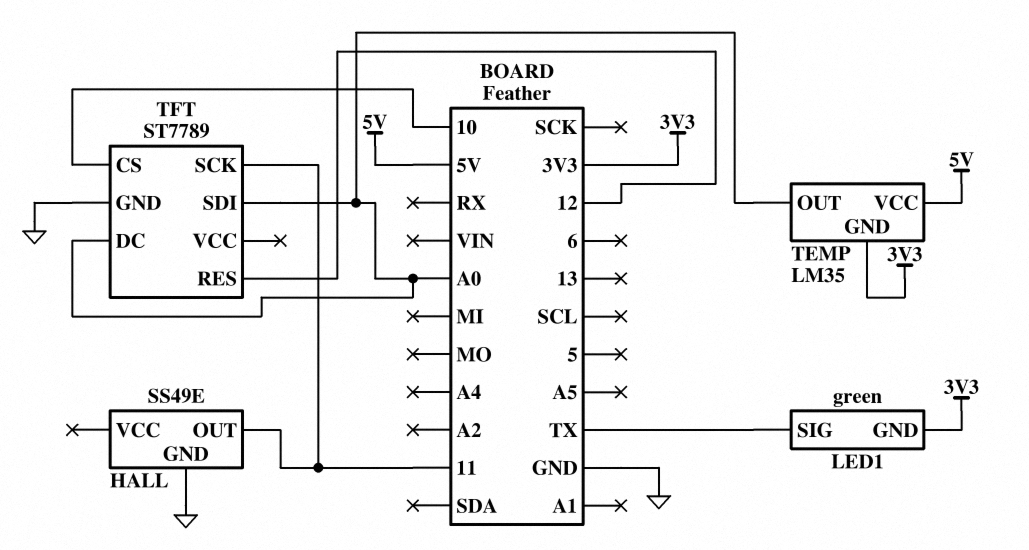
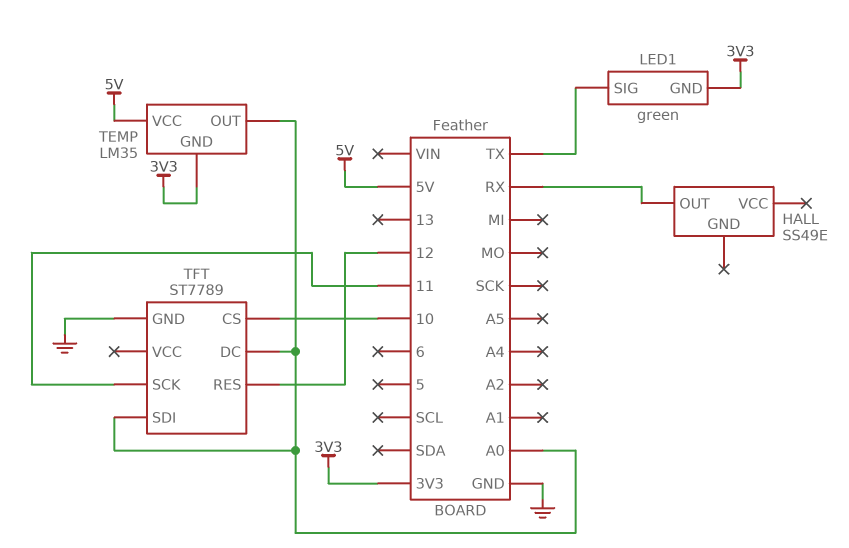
HALL pin GND: GND -> none
HALL pin OUT: 11 -> RX

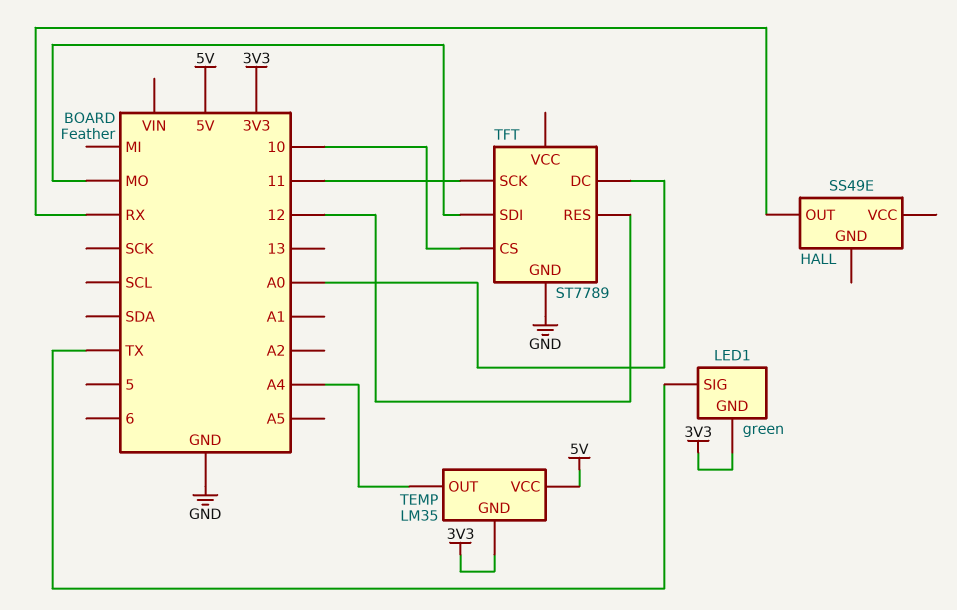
TEMP pin OUT: A0 -> A4
TFT pin SDI: A0 -> MO

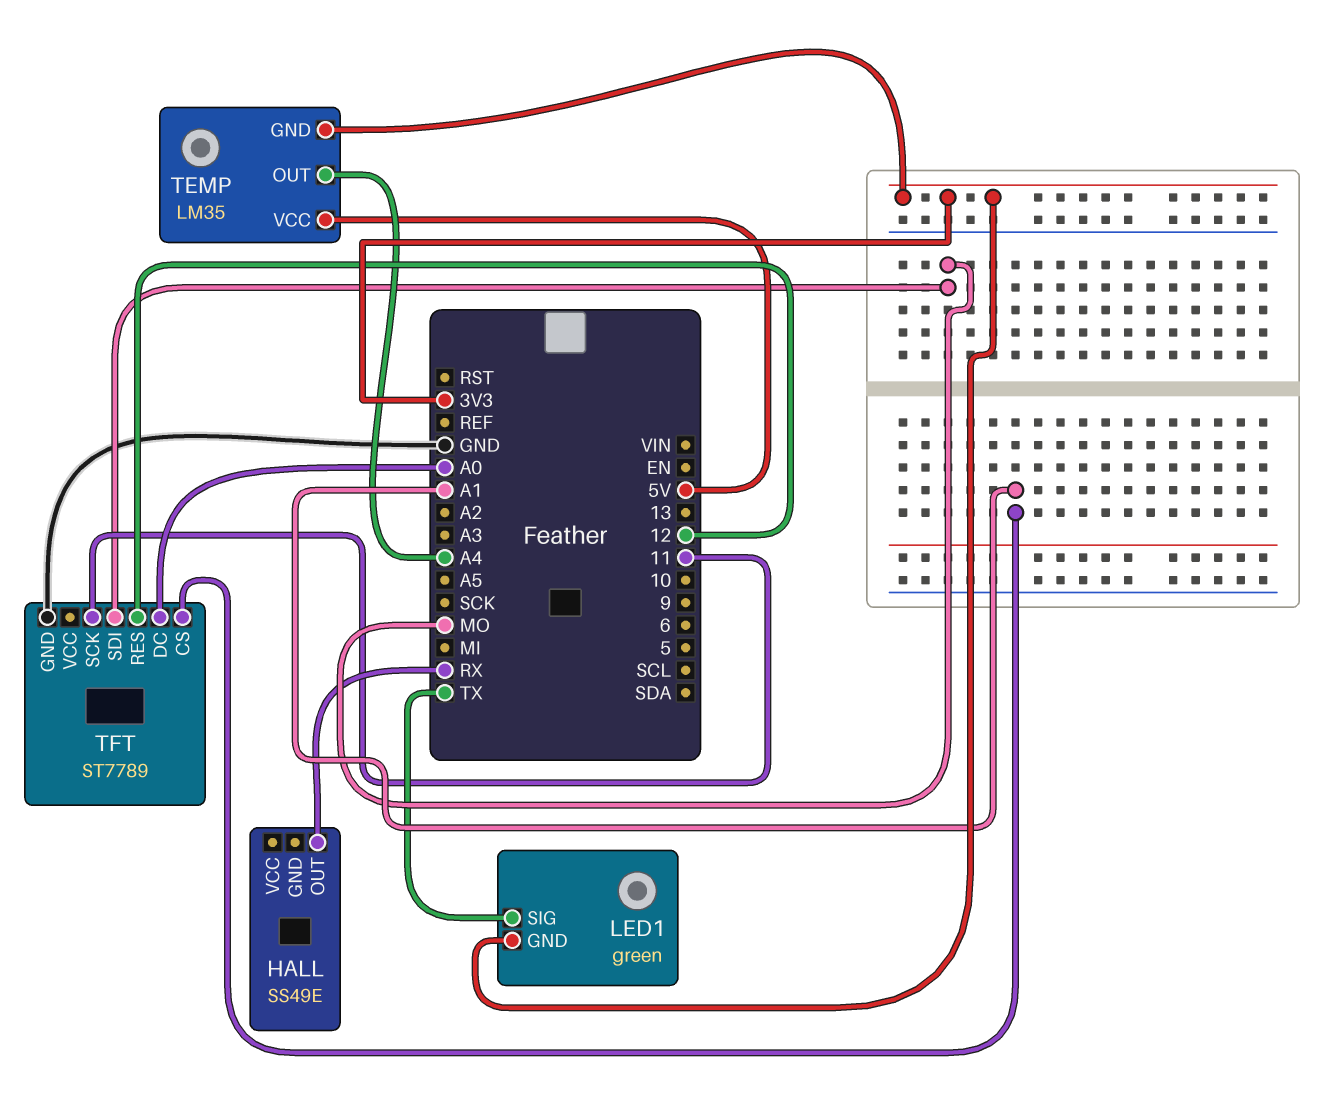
TFT pin CS: 10 -> A1

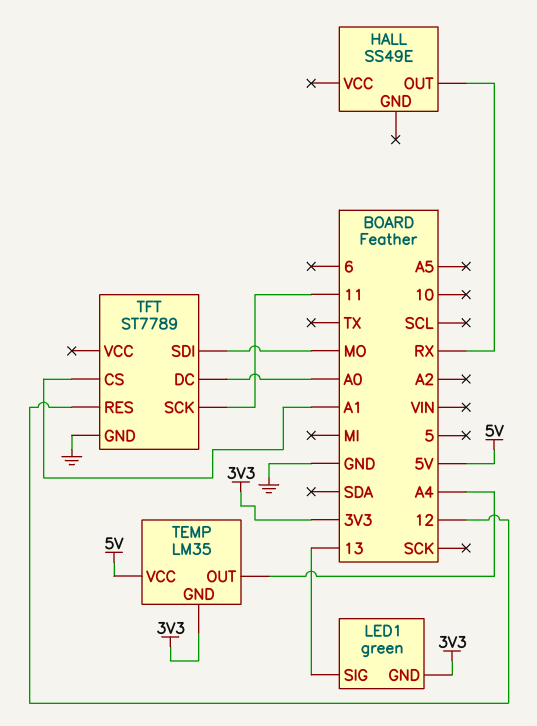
LED1 pin SIG: TX -> 13

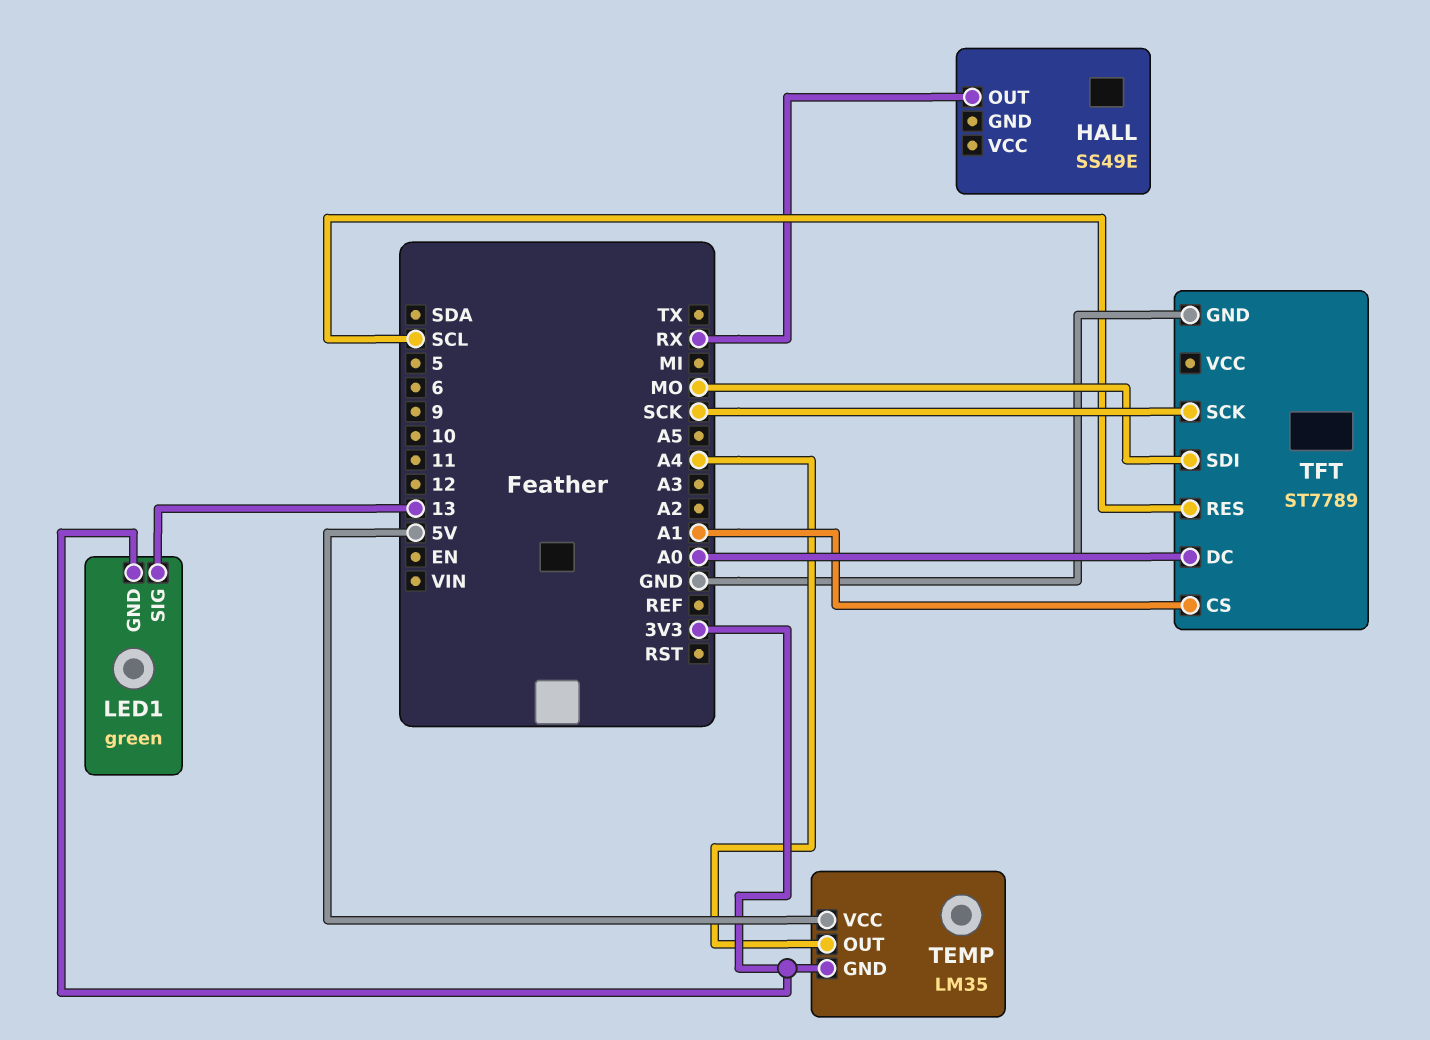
TFT pin RES: 12 -> SCL
TFT pin SCK: 11 -> SCK

